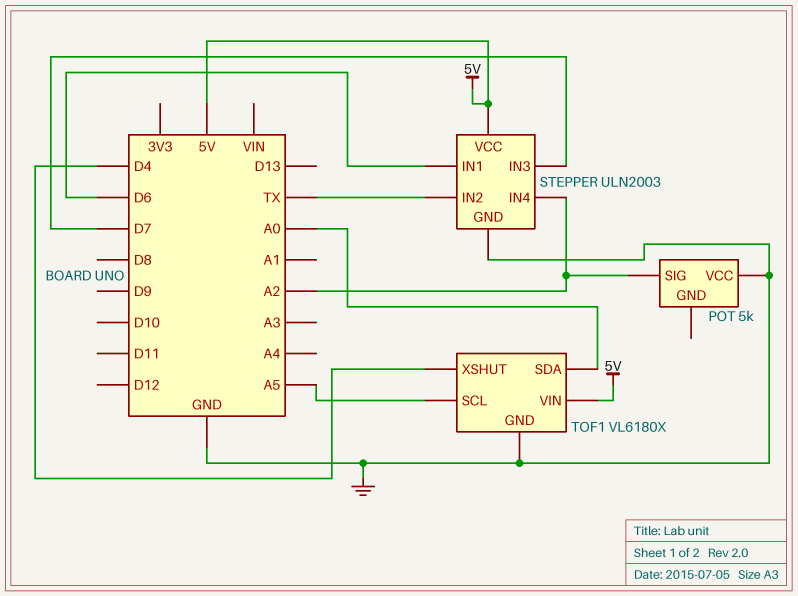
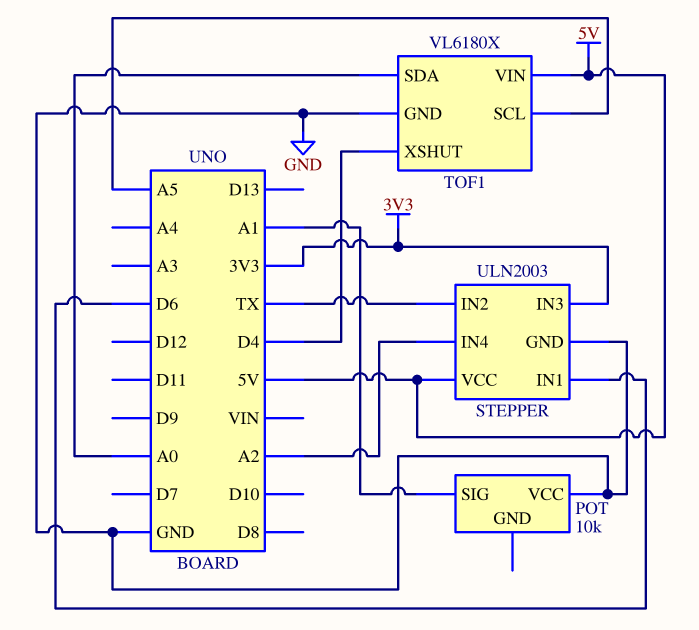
POT: 5k -> 10k
POT pin SIG: A2 -> A1
STEPPER pin IN3: D7 -> 3V3

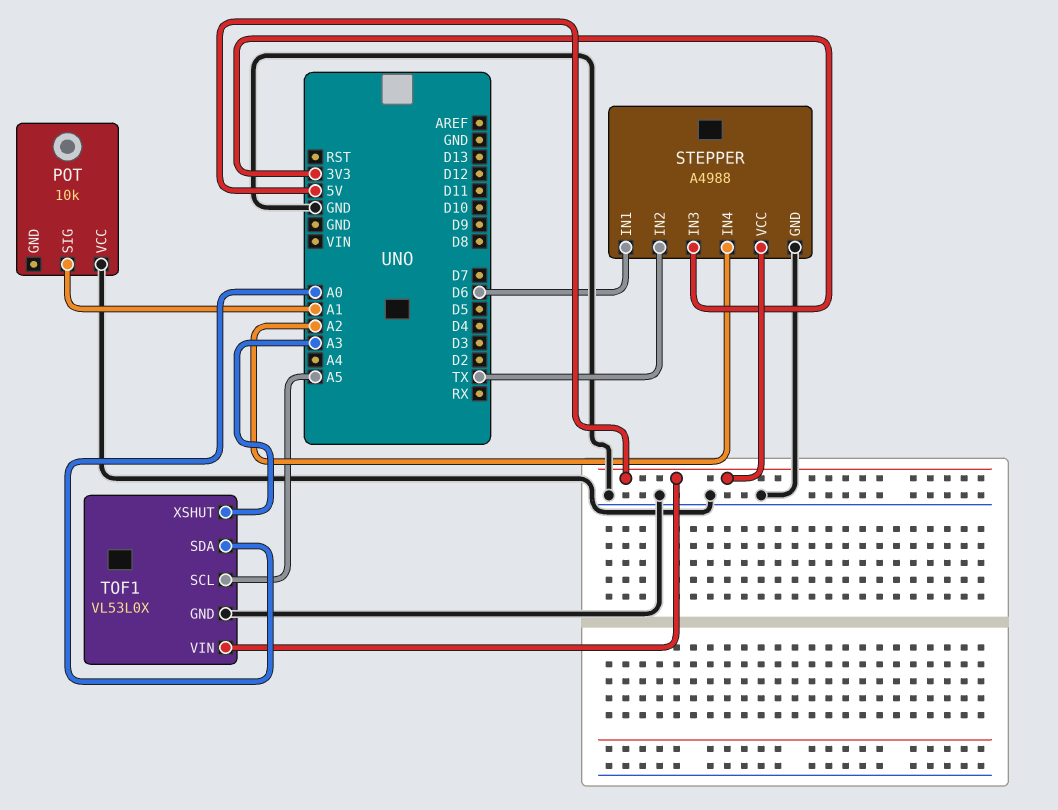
STEPPER: ULN2003 -> A4988
TOF1: VL6180X -> VL53L0X
TOF1 pin XSHUT: D4 -> A3

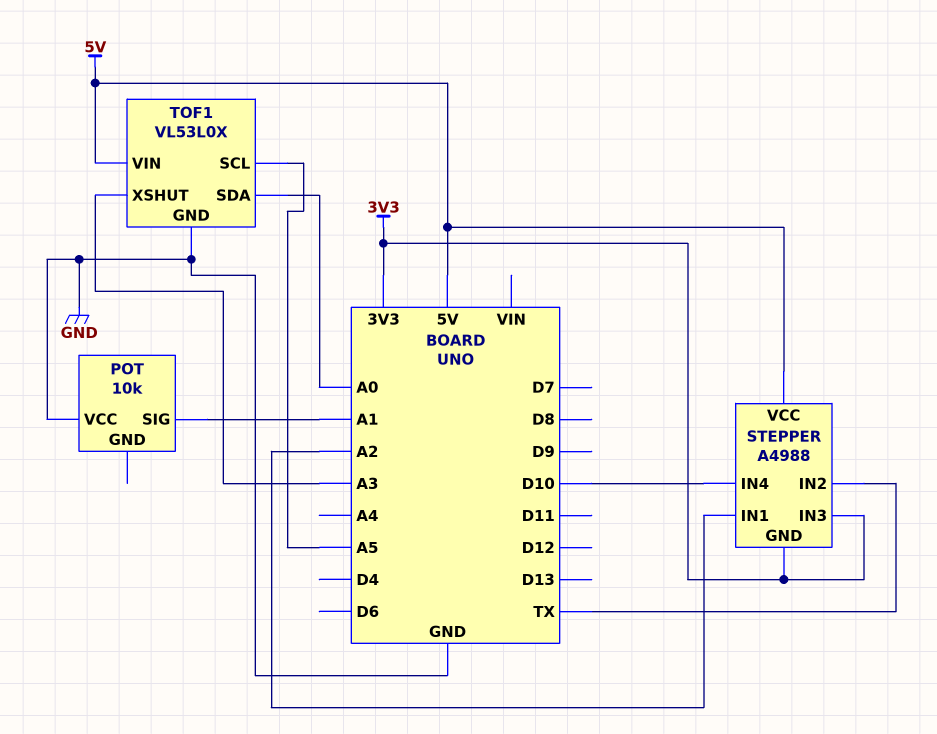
STEPPER pin GND: GND -> 3V3
STEPPER pin IN1: D6 -> A2
STEPPER pin IN4: A2 -> D10

